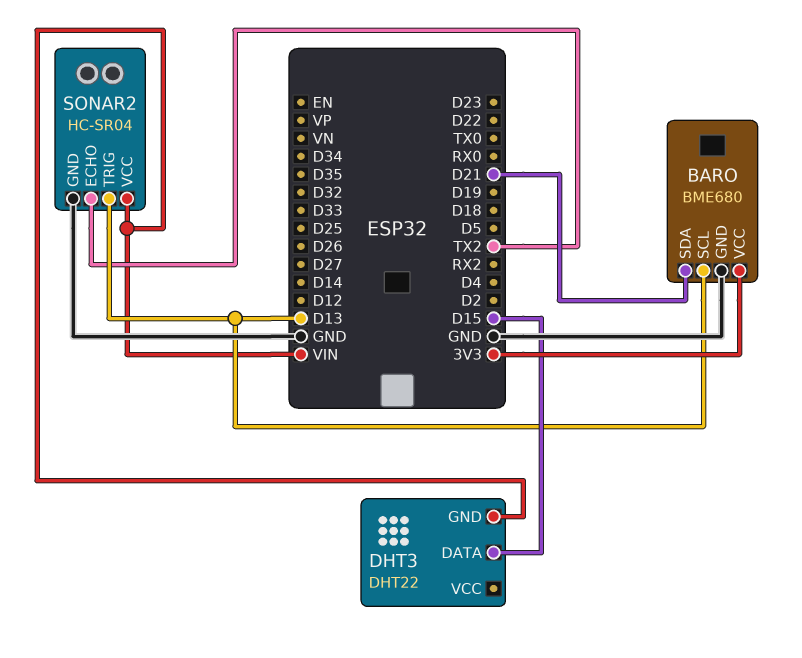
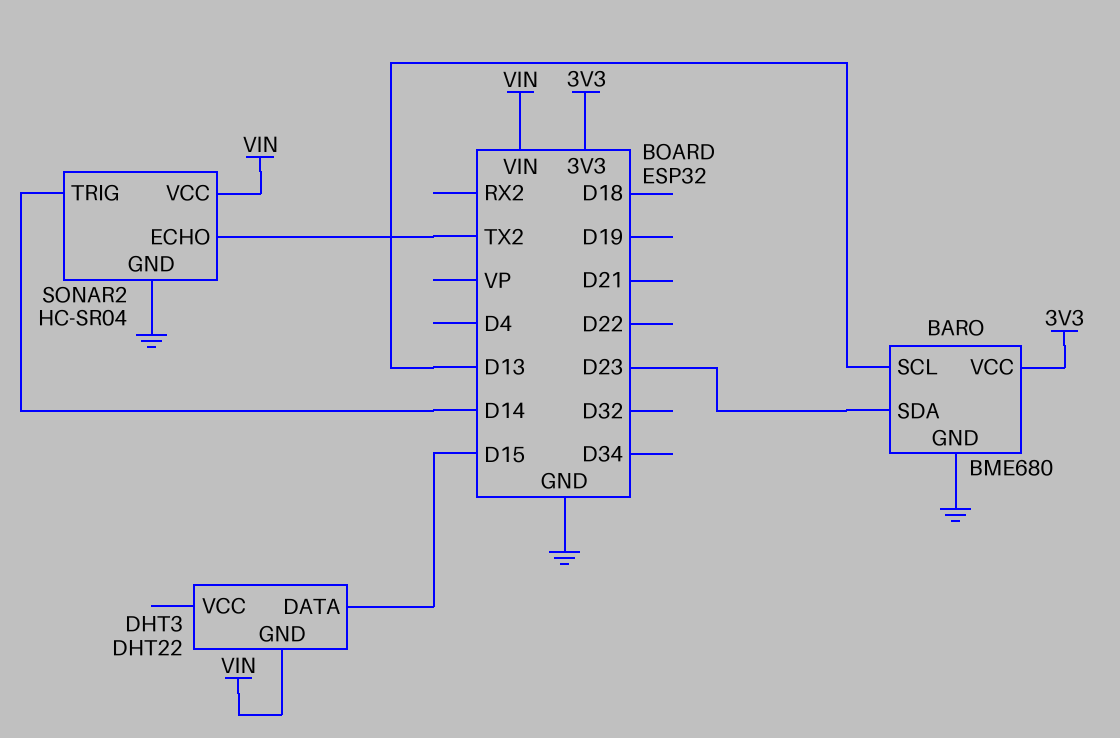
BARO pin SDA: D21 -> D23
SONAR2 pin TRIG: D13 -> D14

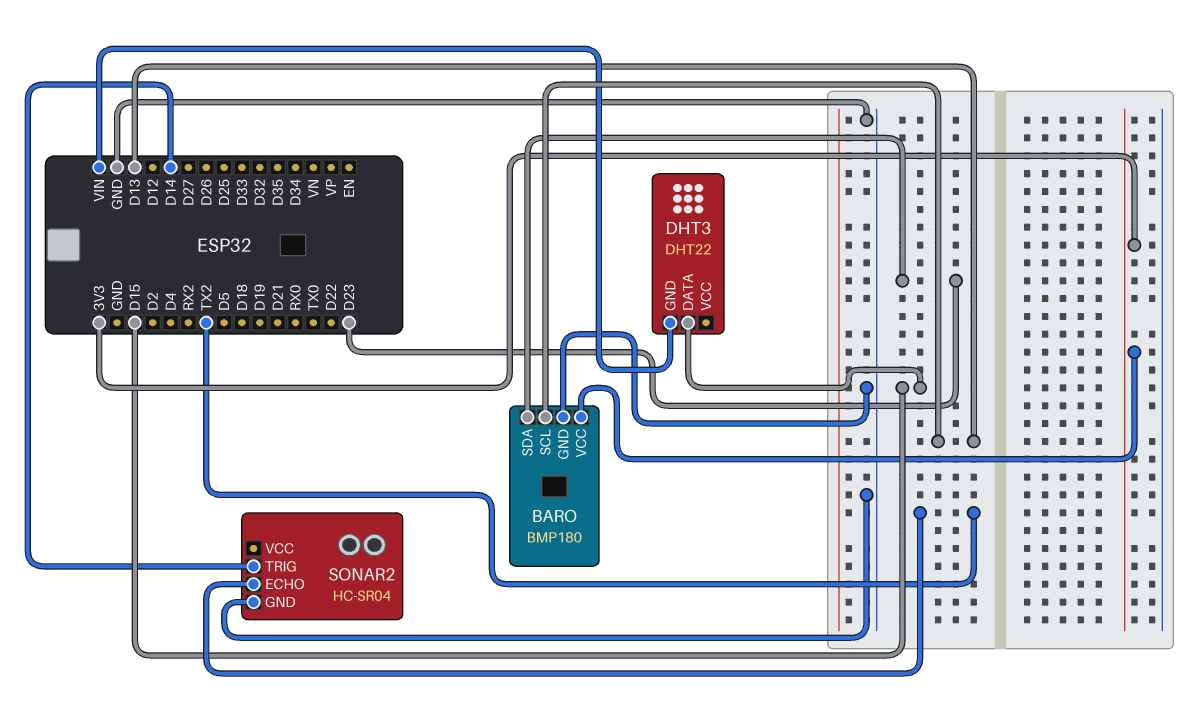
BARO: BME680 -> BMP180
SONAR2 pin VCC: VIN -> none

